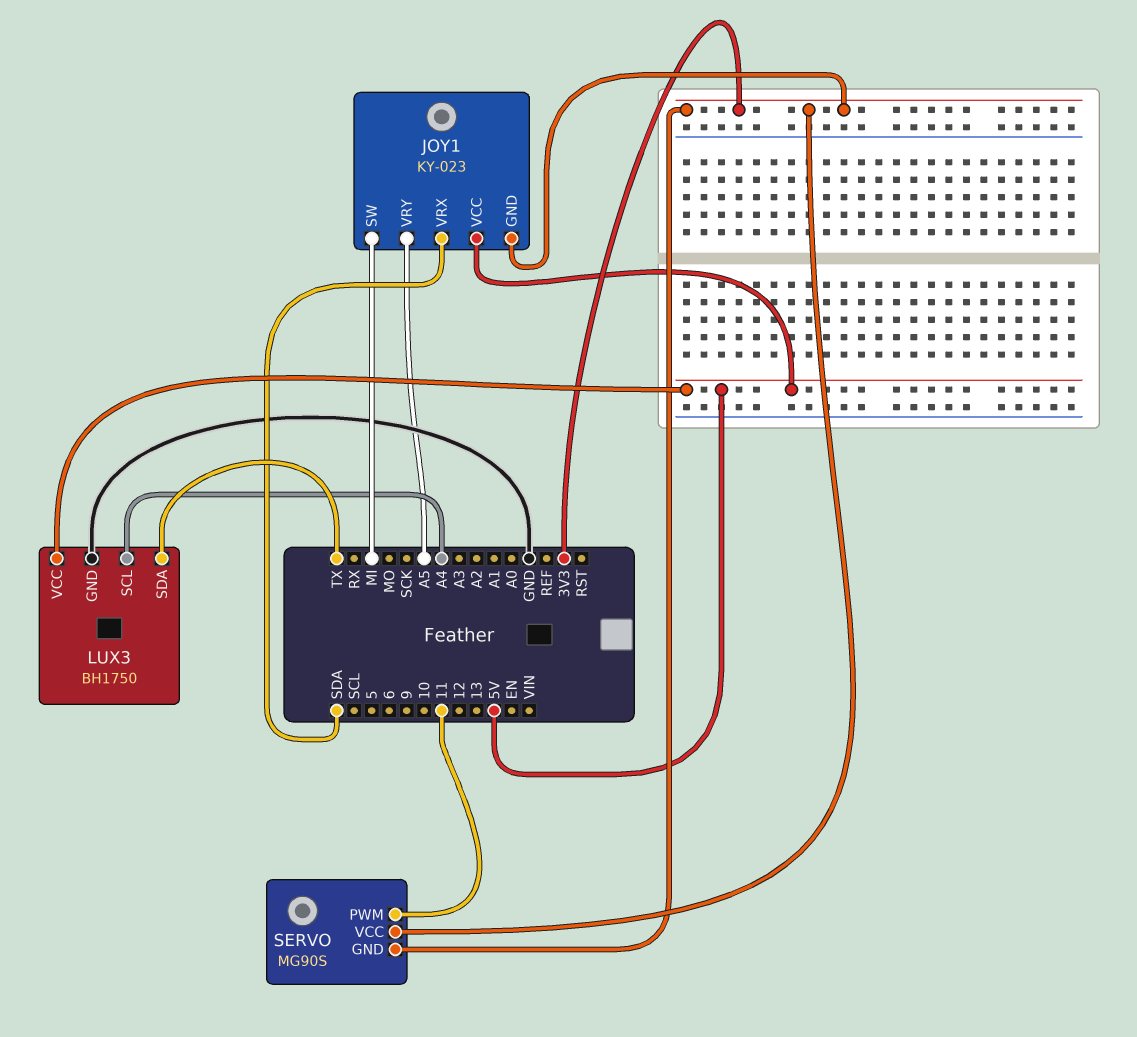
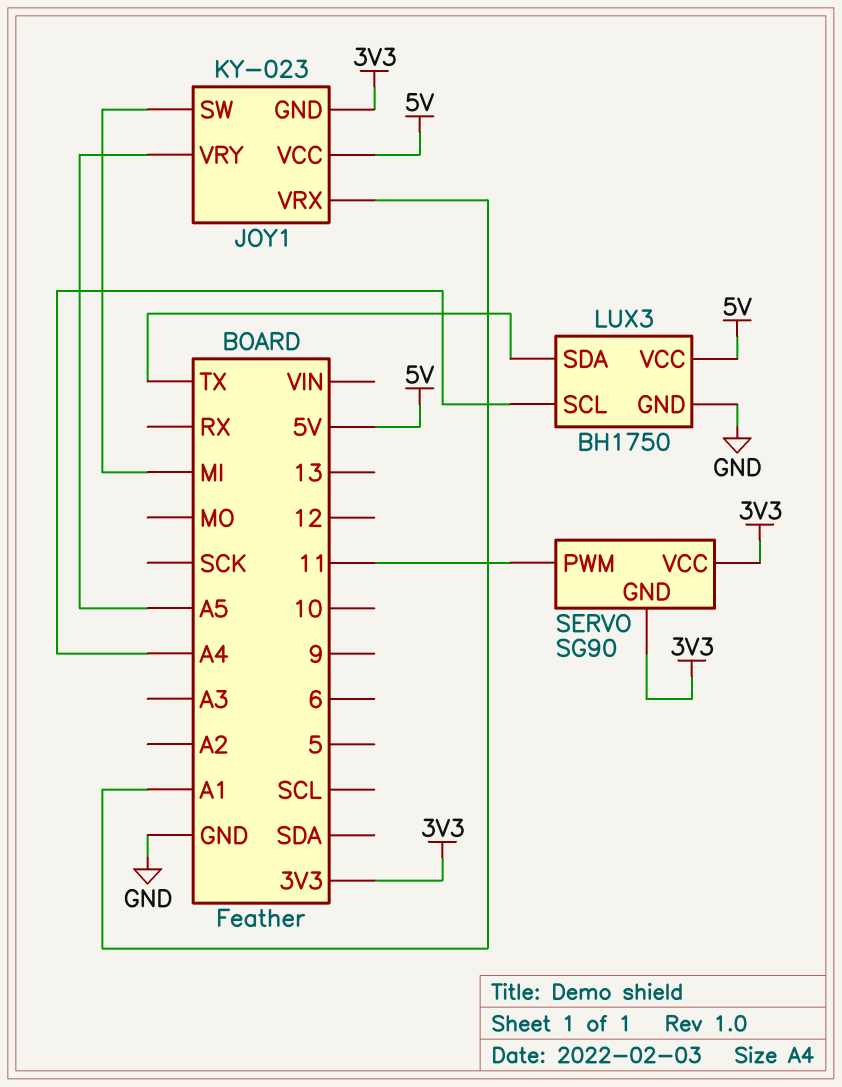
JOY1 pin VRX: SDA -> A1
SERVO: MG90S -> SG90

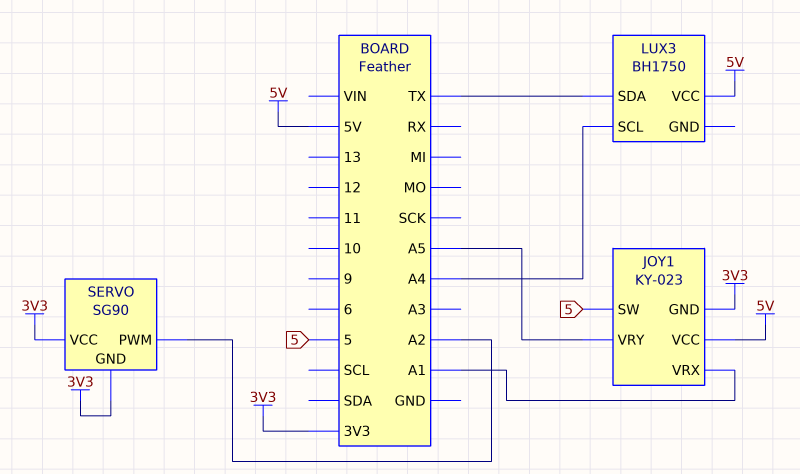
JOY1 pin SW: MI -> 5
LUX3 pin GND: GND -> none
SERVO pin PWM: 11 -> A2

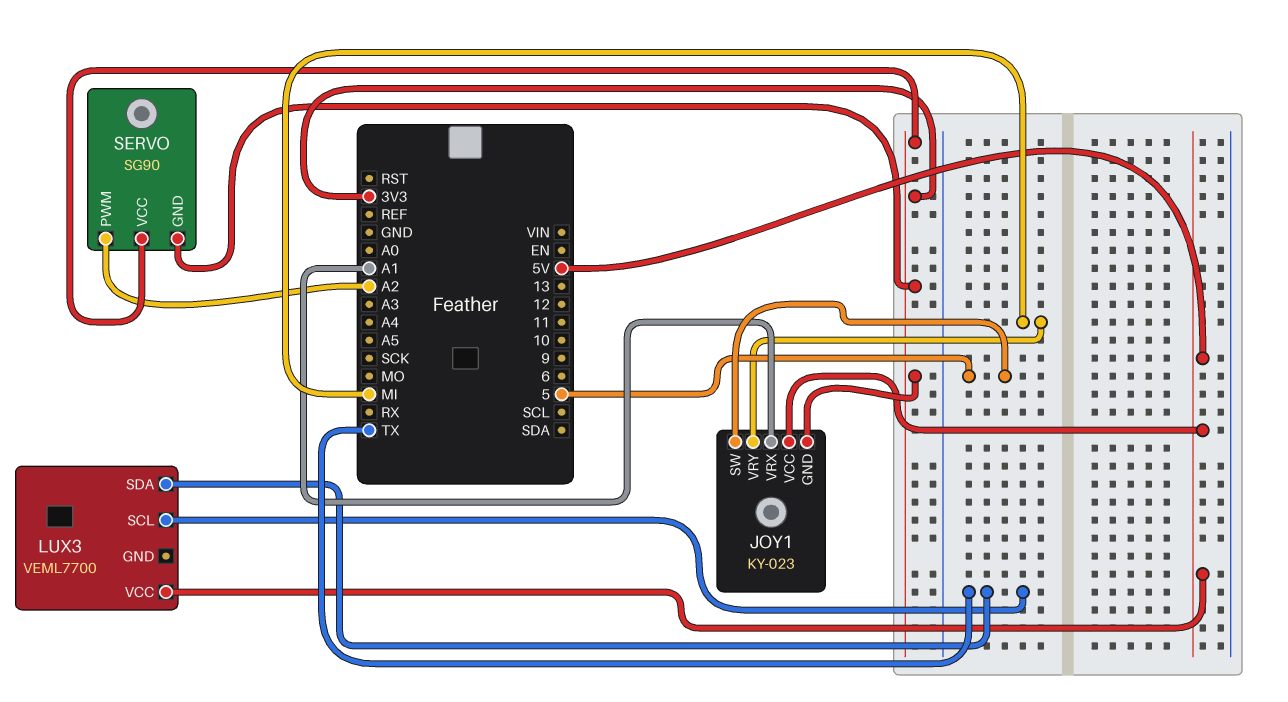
JOY1 pin VRY: A5 -> MI
LUX3: BH1750 -> VEML7700
LUX3 pin SCL: A4 -> TX

